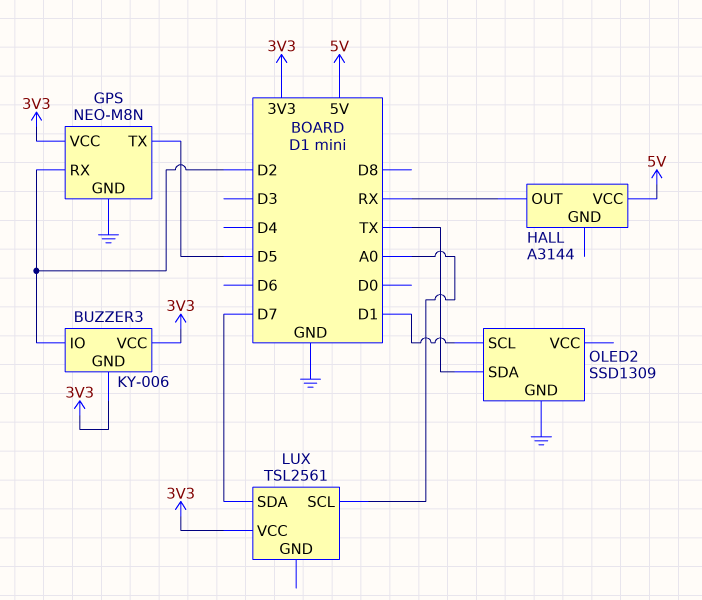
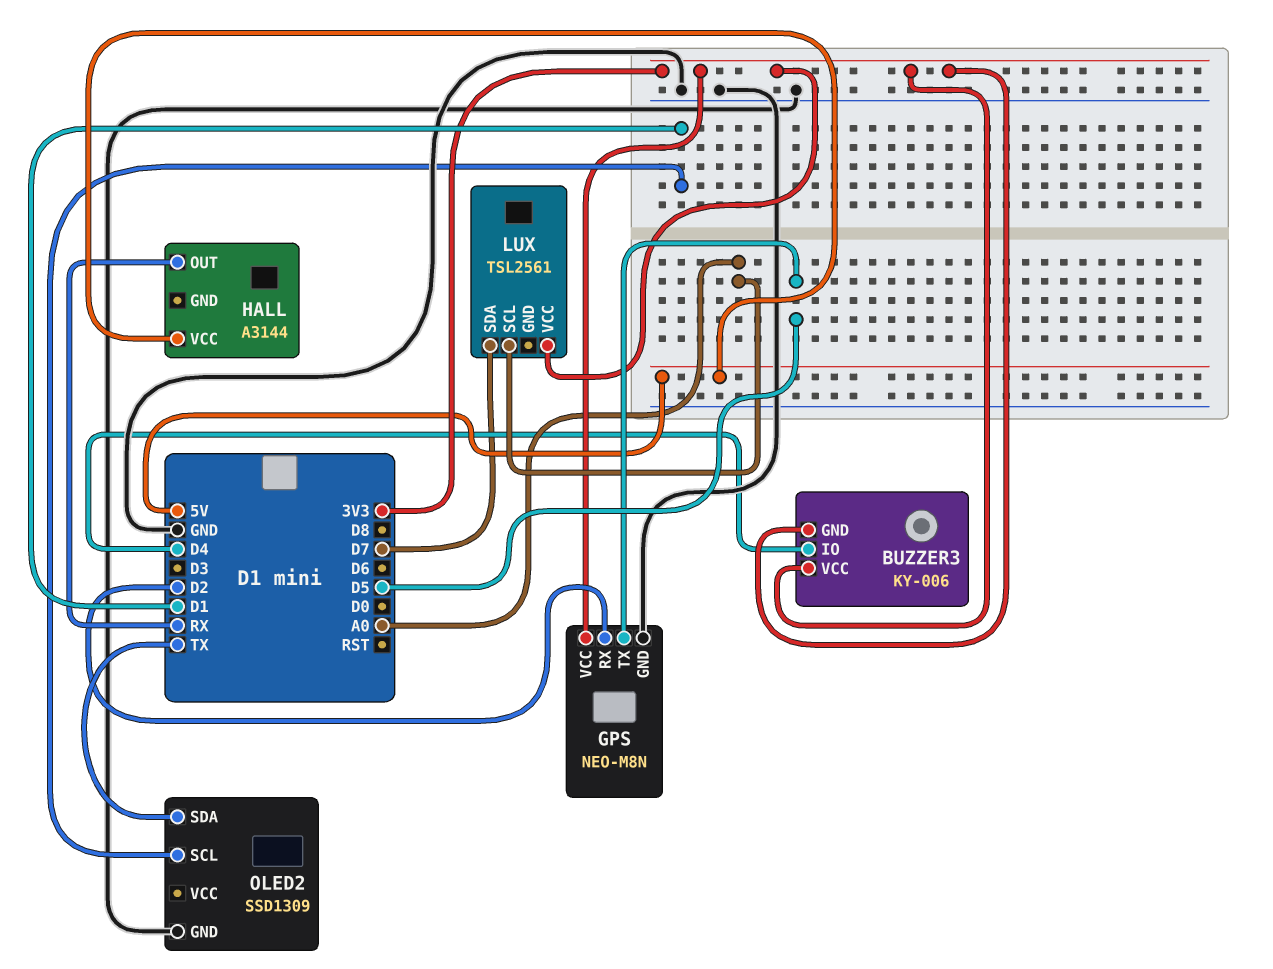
BUZZER3 pin IO: D2 -> D4

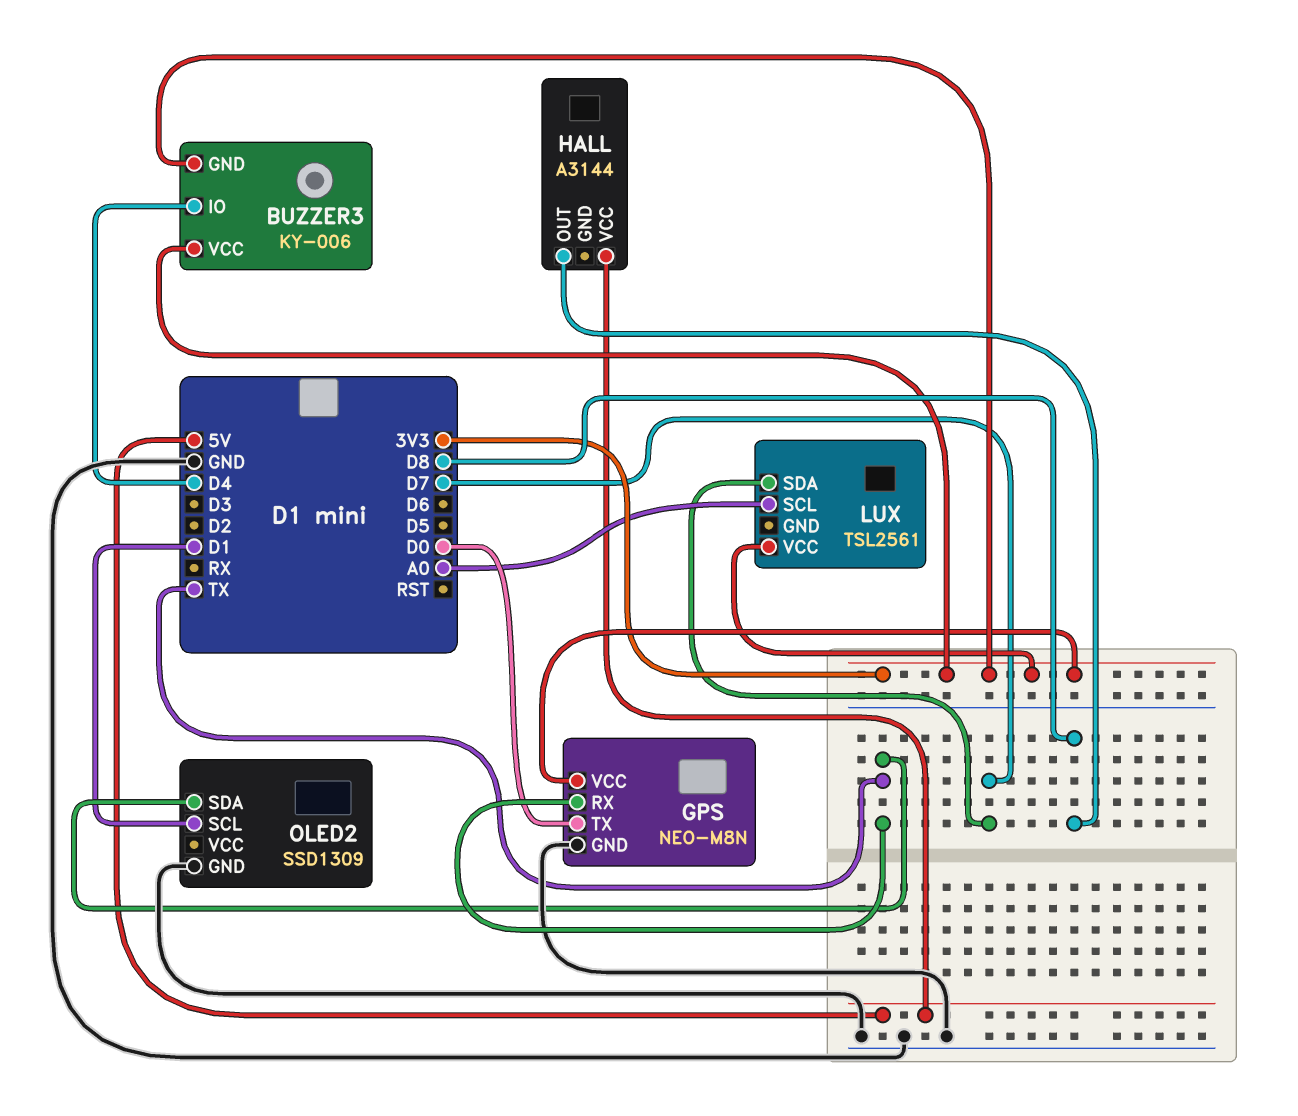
GPS pin RX: D2 -> TX
GPS pin TX: D5 -> D0
HALL pin OUT: RX -> D8

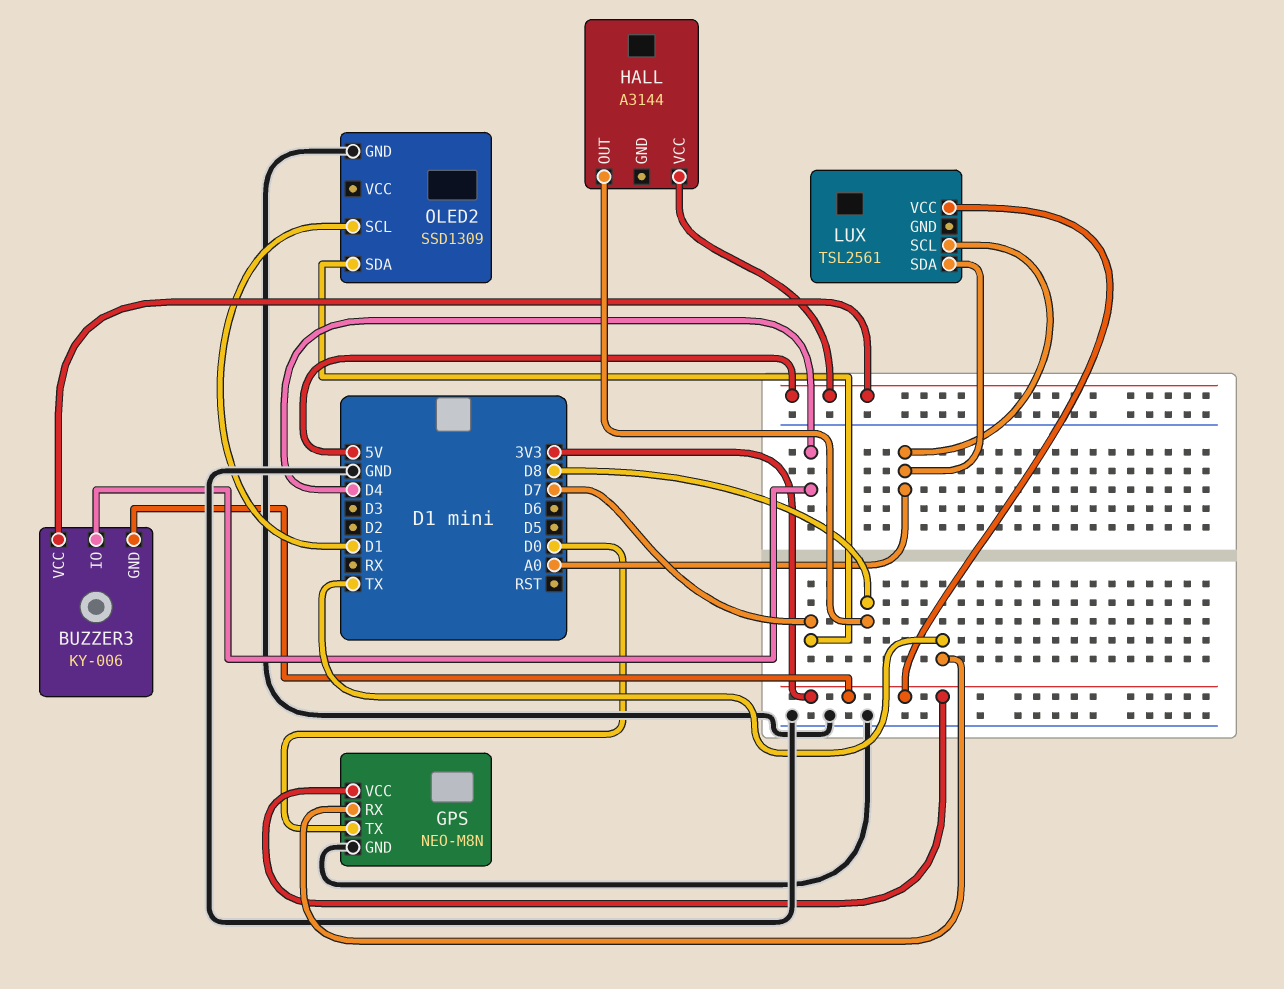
BUZZER3 pin VCC: 3V3 -> 5V
LUX pin SDA: D7 -> A0
OLED2 pin SDA: TX -> D7

